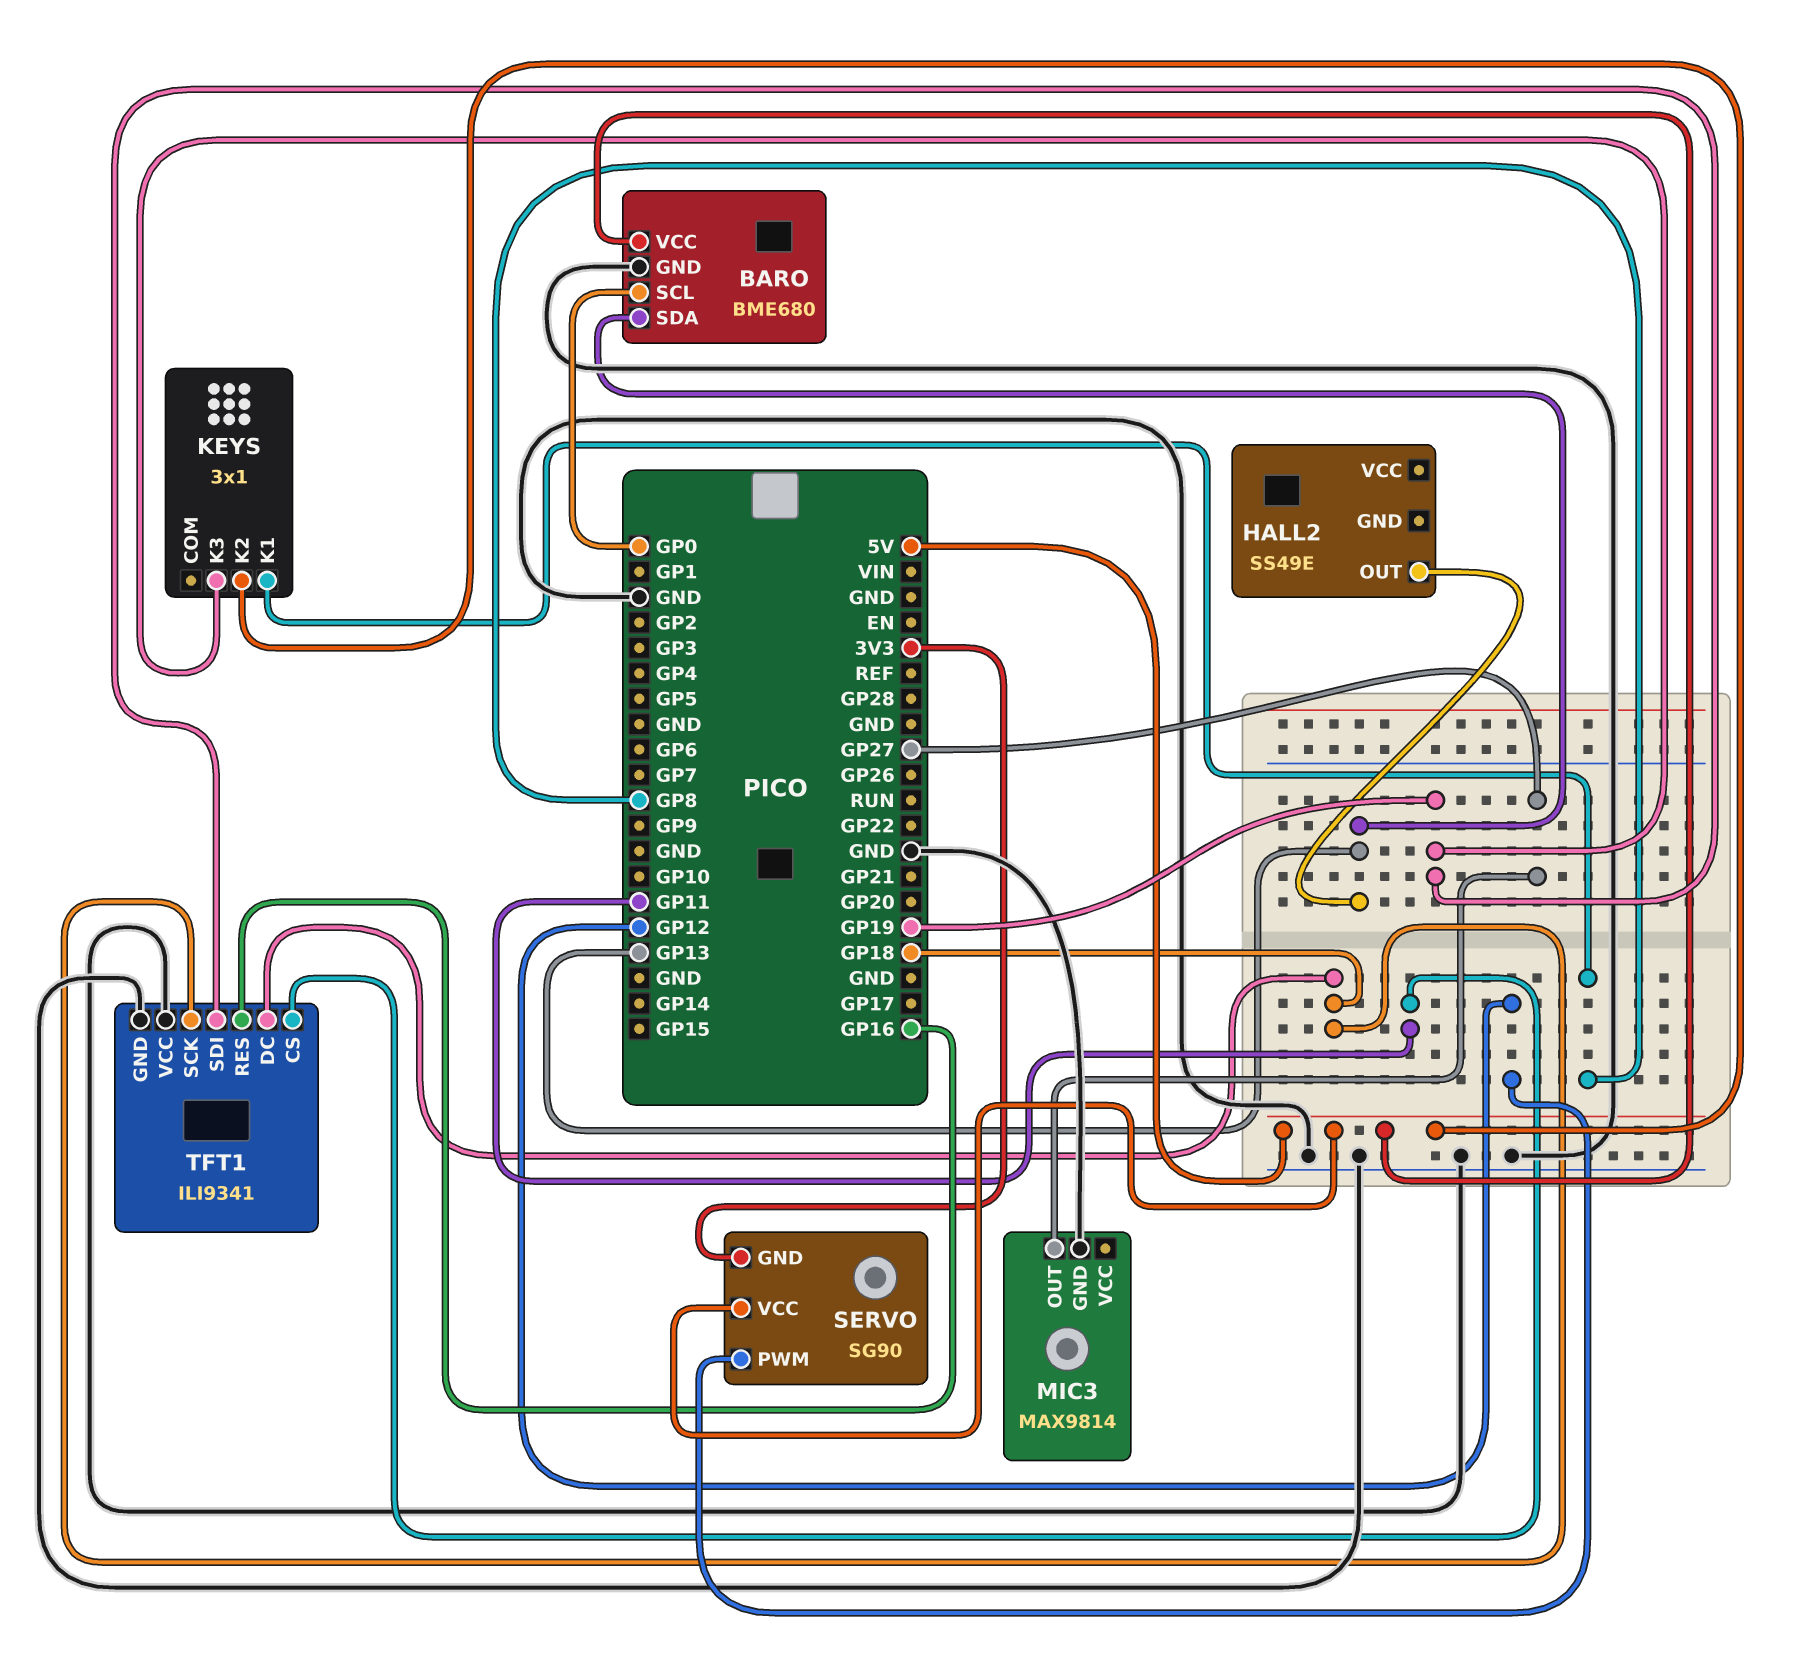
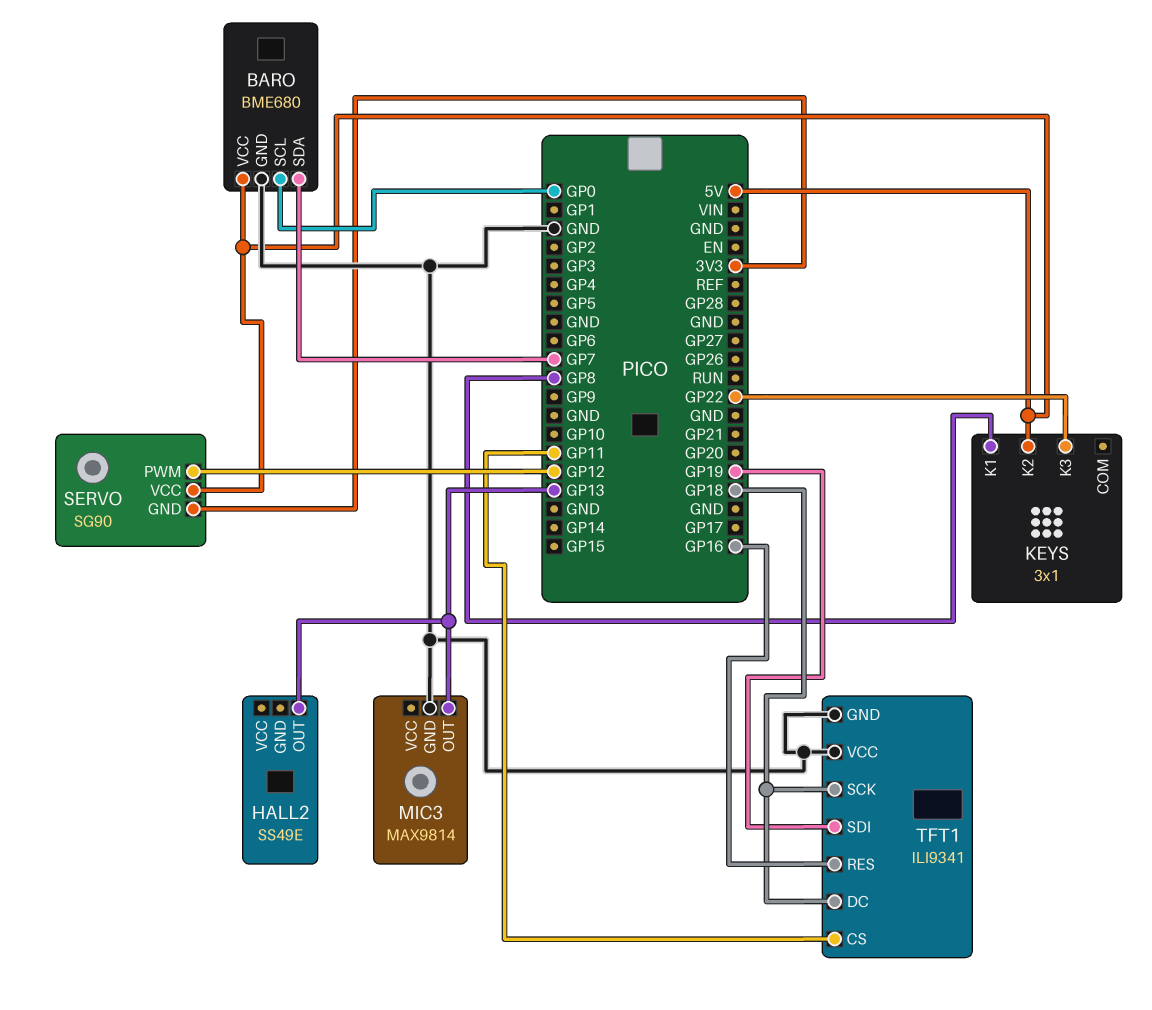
BARO pin SDA: GP13 -> GP7
KEYS pin K3: GP19 -> GP22
MIC3 pin OUT: GP27 -> GP13

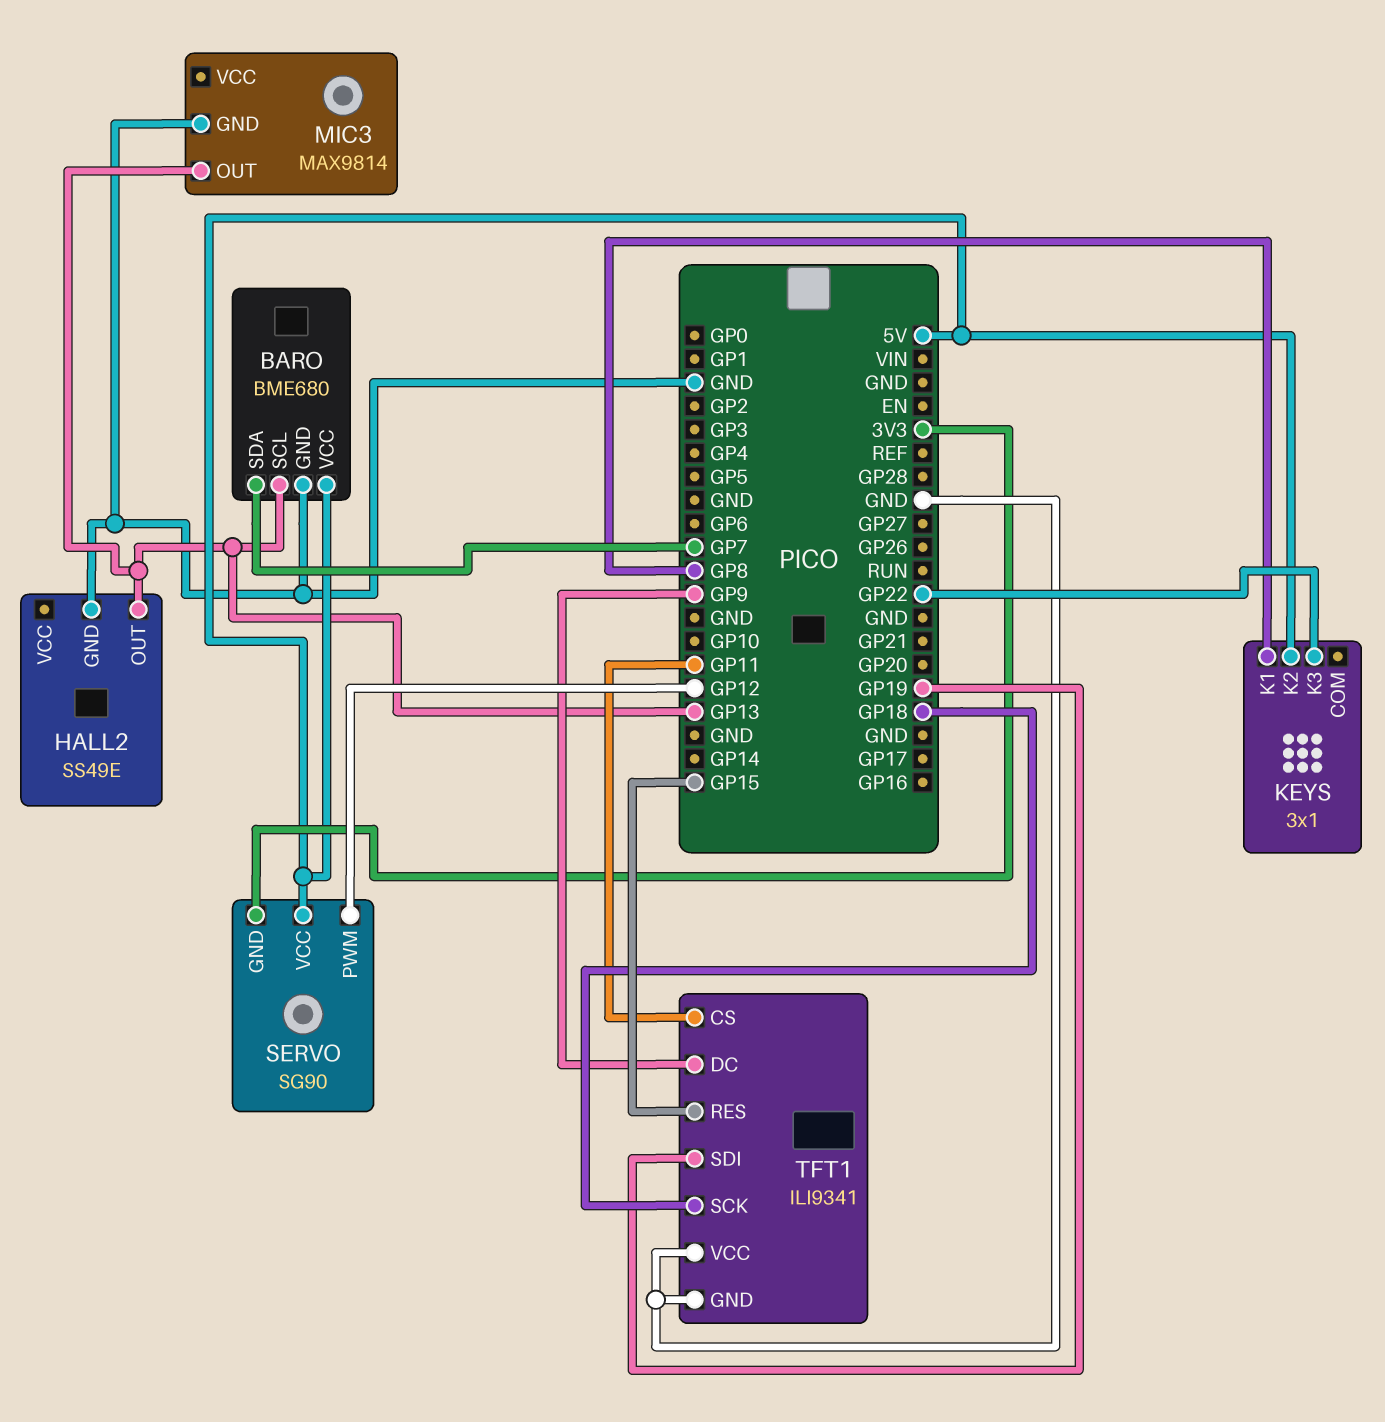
BARO pin SCL: GP0 -> GP13
HALL2 pin GND: none -> GND
TFT1 pin DC: GP18 -> GP9
TFT1 pin RES: GP16 -> GP15

